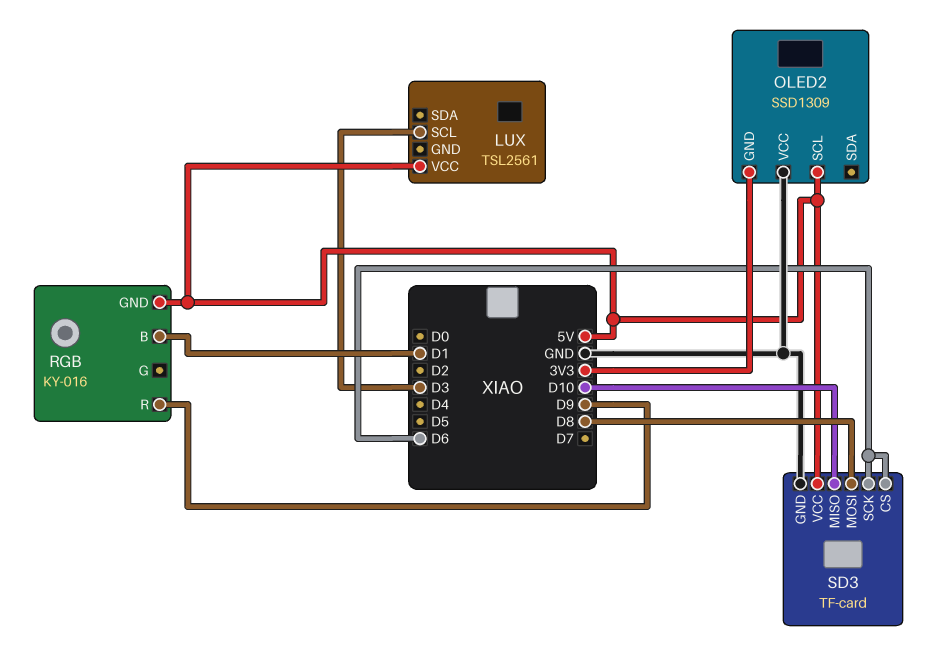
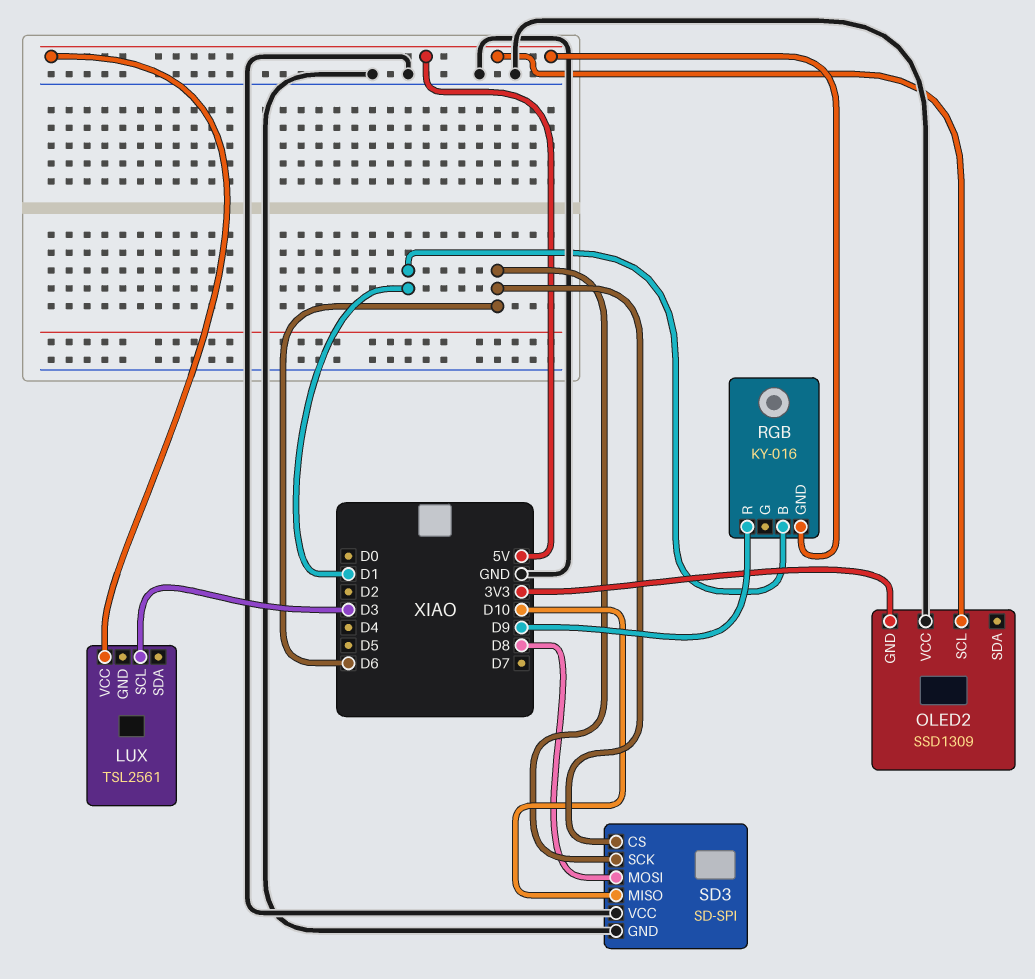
SD3: TF-card -> SD-SPI
SD3 pin VCC: 5V -> GND

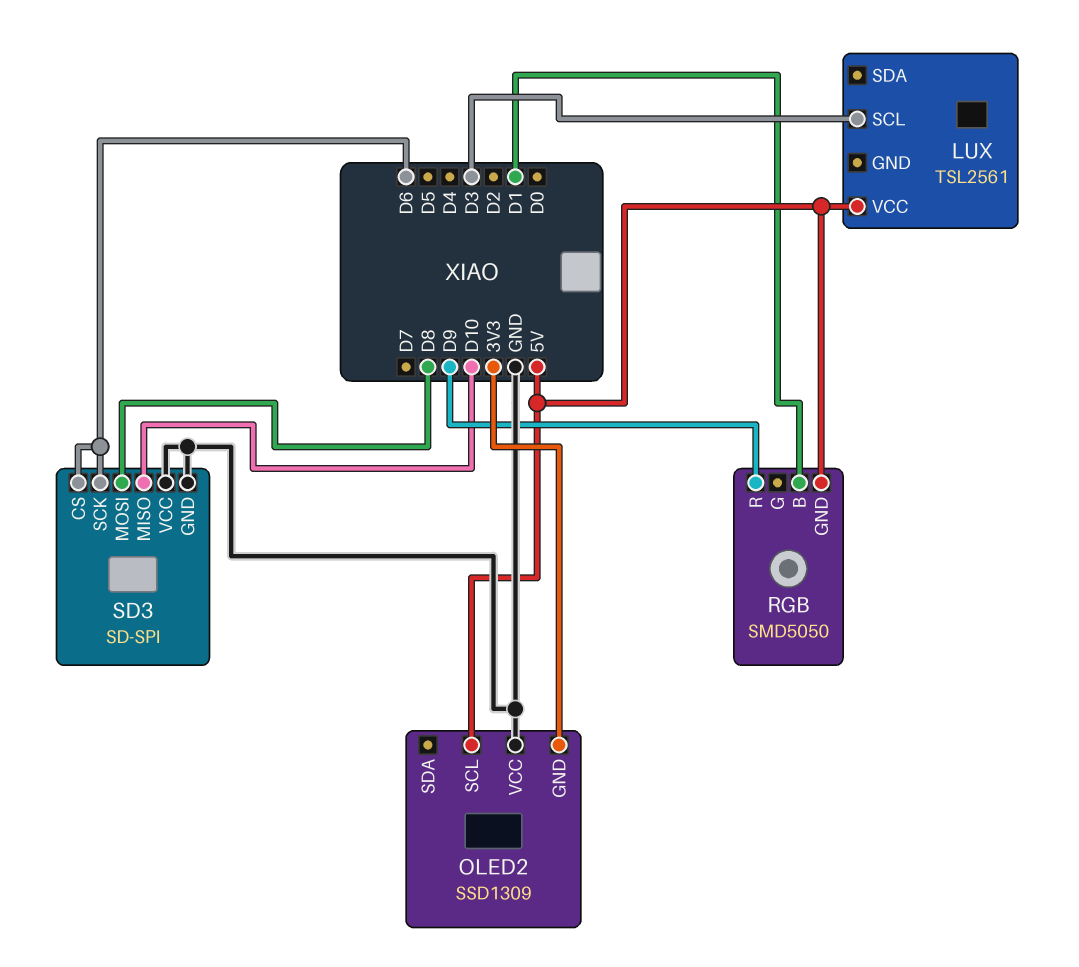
RGB: KY-016 -> SMD5050

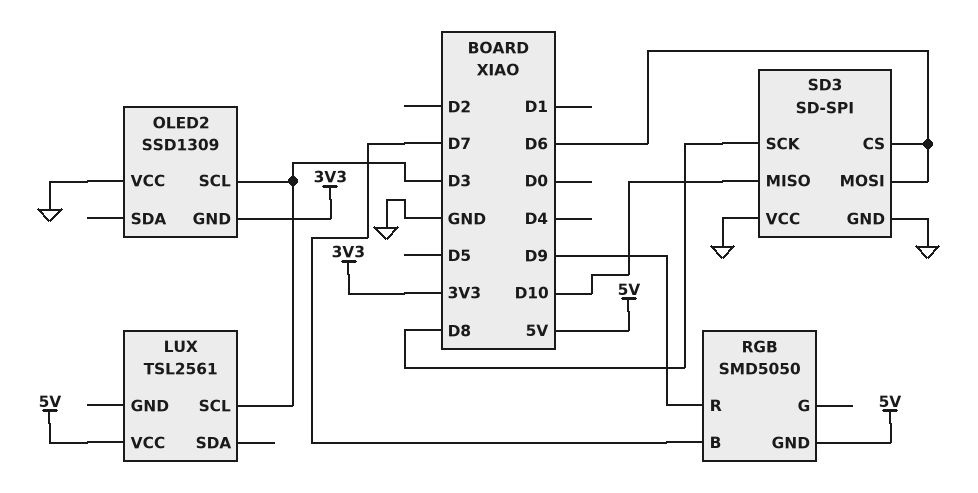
OLED2 pin SCL: 5V -> D3
RGB pin B: D1 -> D7
SD3 pin MOSI: D8 -> D6
SD3 pin SCK: D6 -> D8

